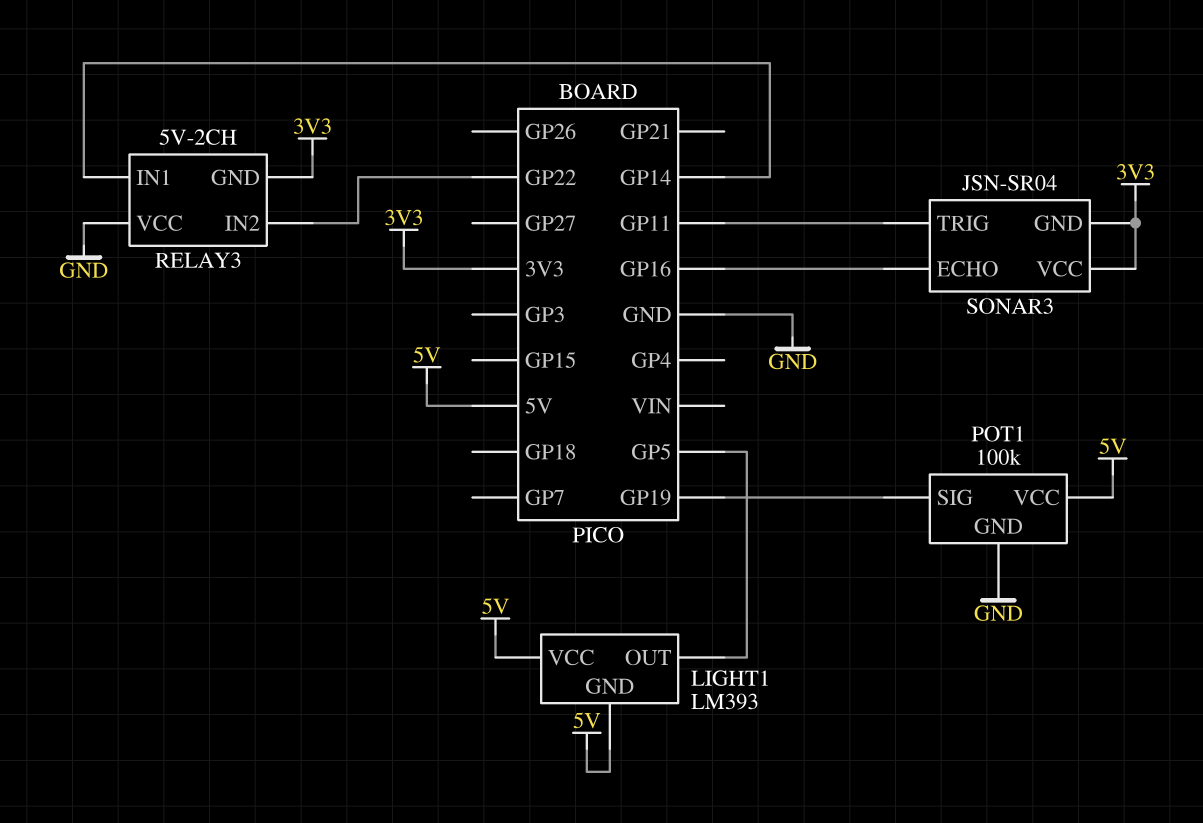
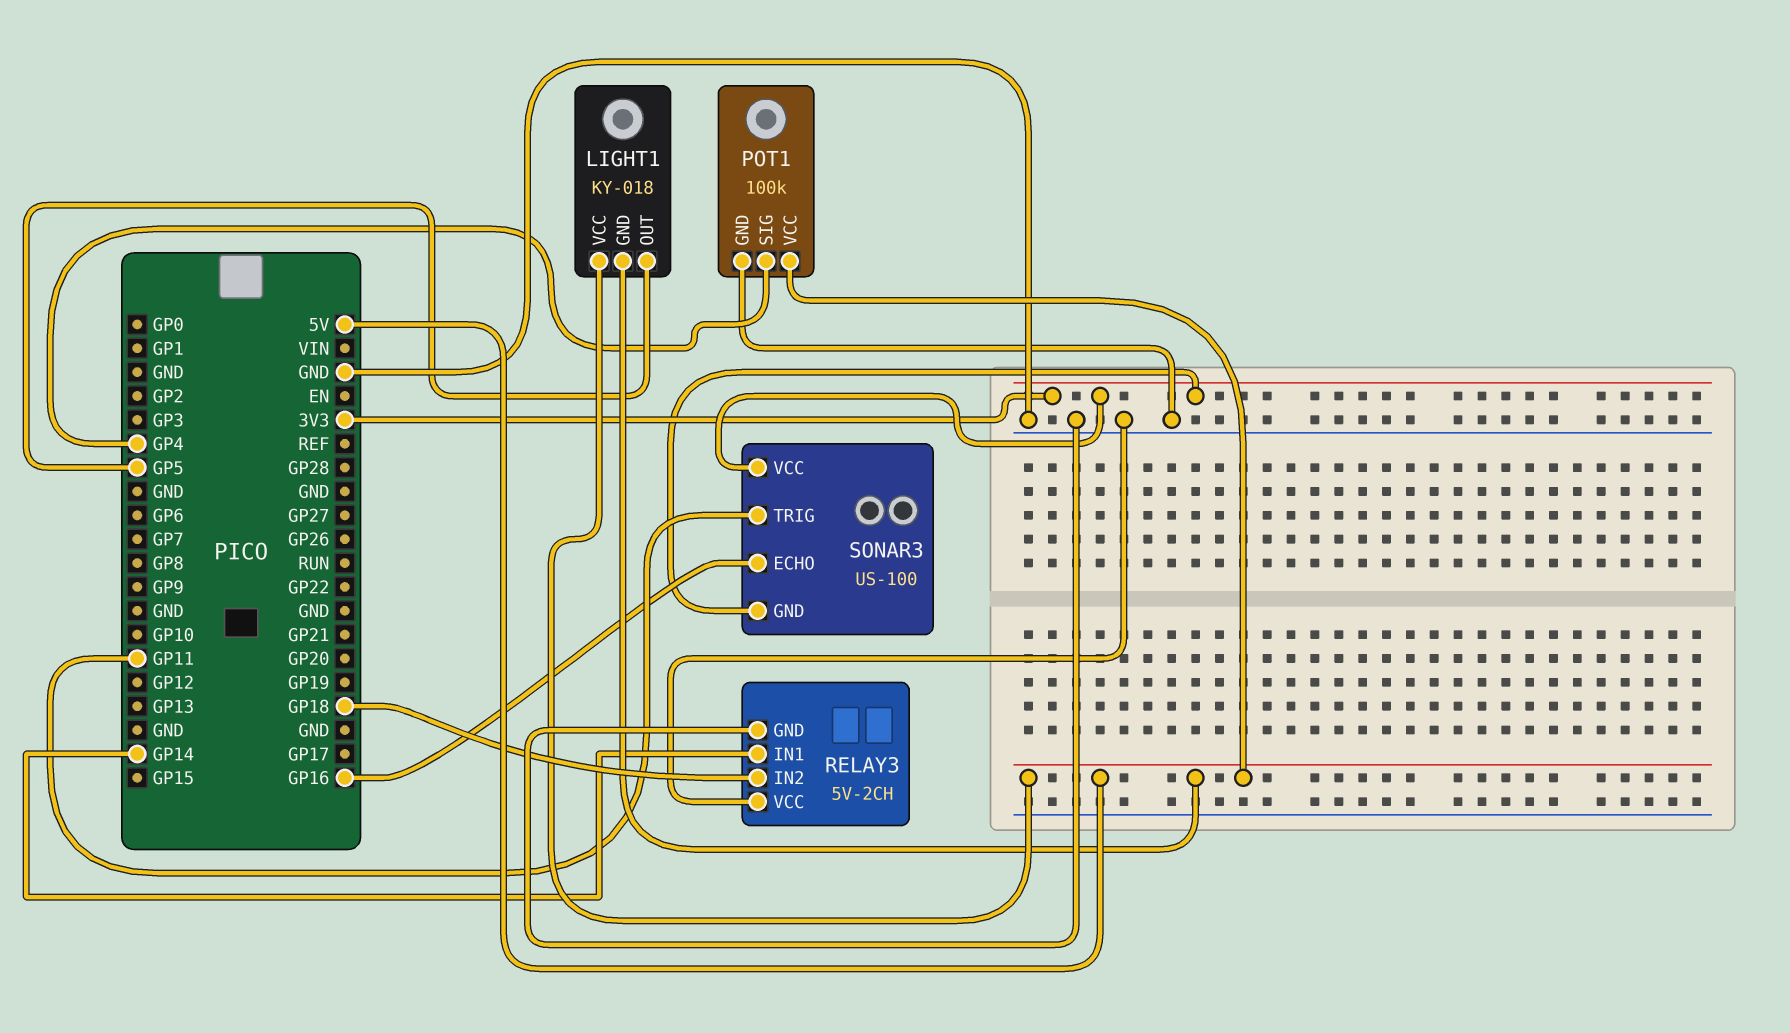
LIGHT1: LM393 -> KY-018
POT1 pin SIG: GP19 -> GP4
RELAY3 pin GND: 3V3 -> GND
RELAY3 pin IN2: GP22 -> GP18
SONAR3: JSN-SR04 -> US-100

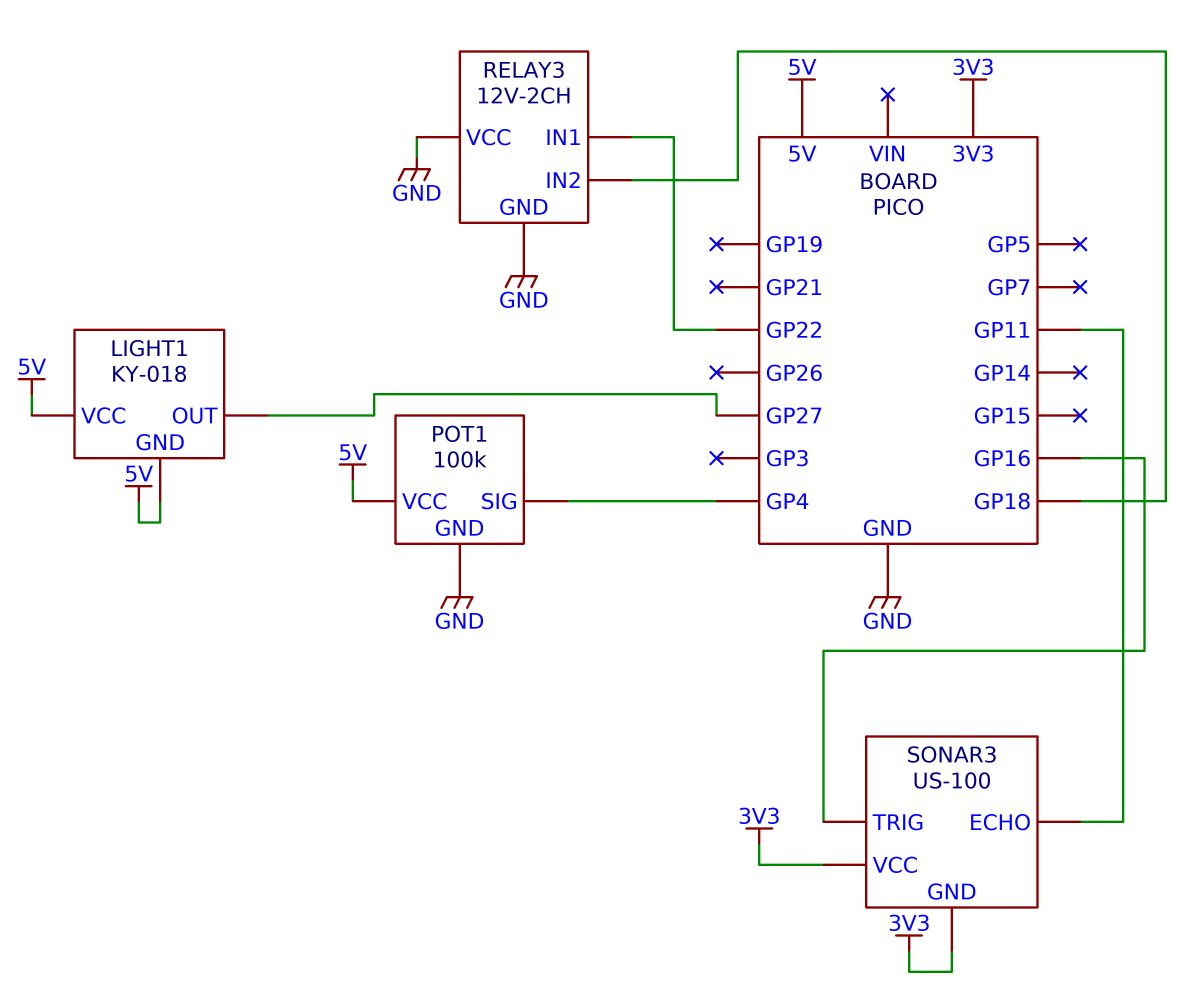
LIGHT1 pin OUT: GP5 -> GP27
RELAY3: 5V-2CH -> 12V-2CH
RELAY3 pin IN1: GP14 -> GP22
SONAR3 pin ECHO: GP16 -> GP11
SONAR3 pin TRIG: GP11 -> GP16

